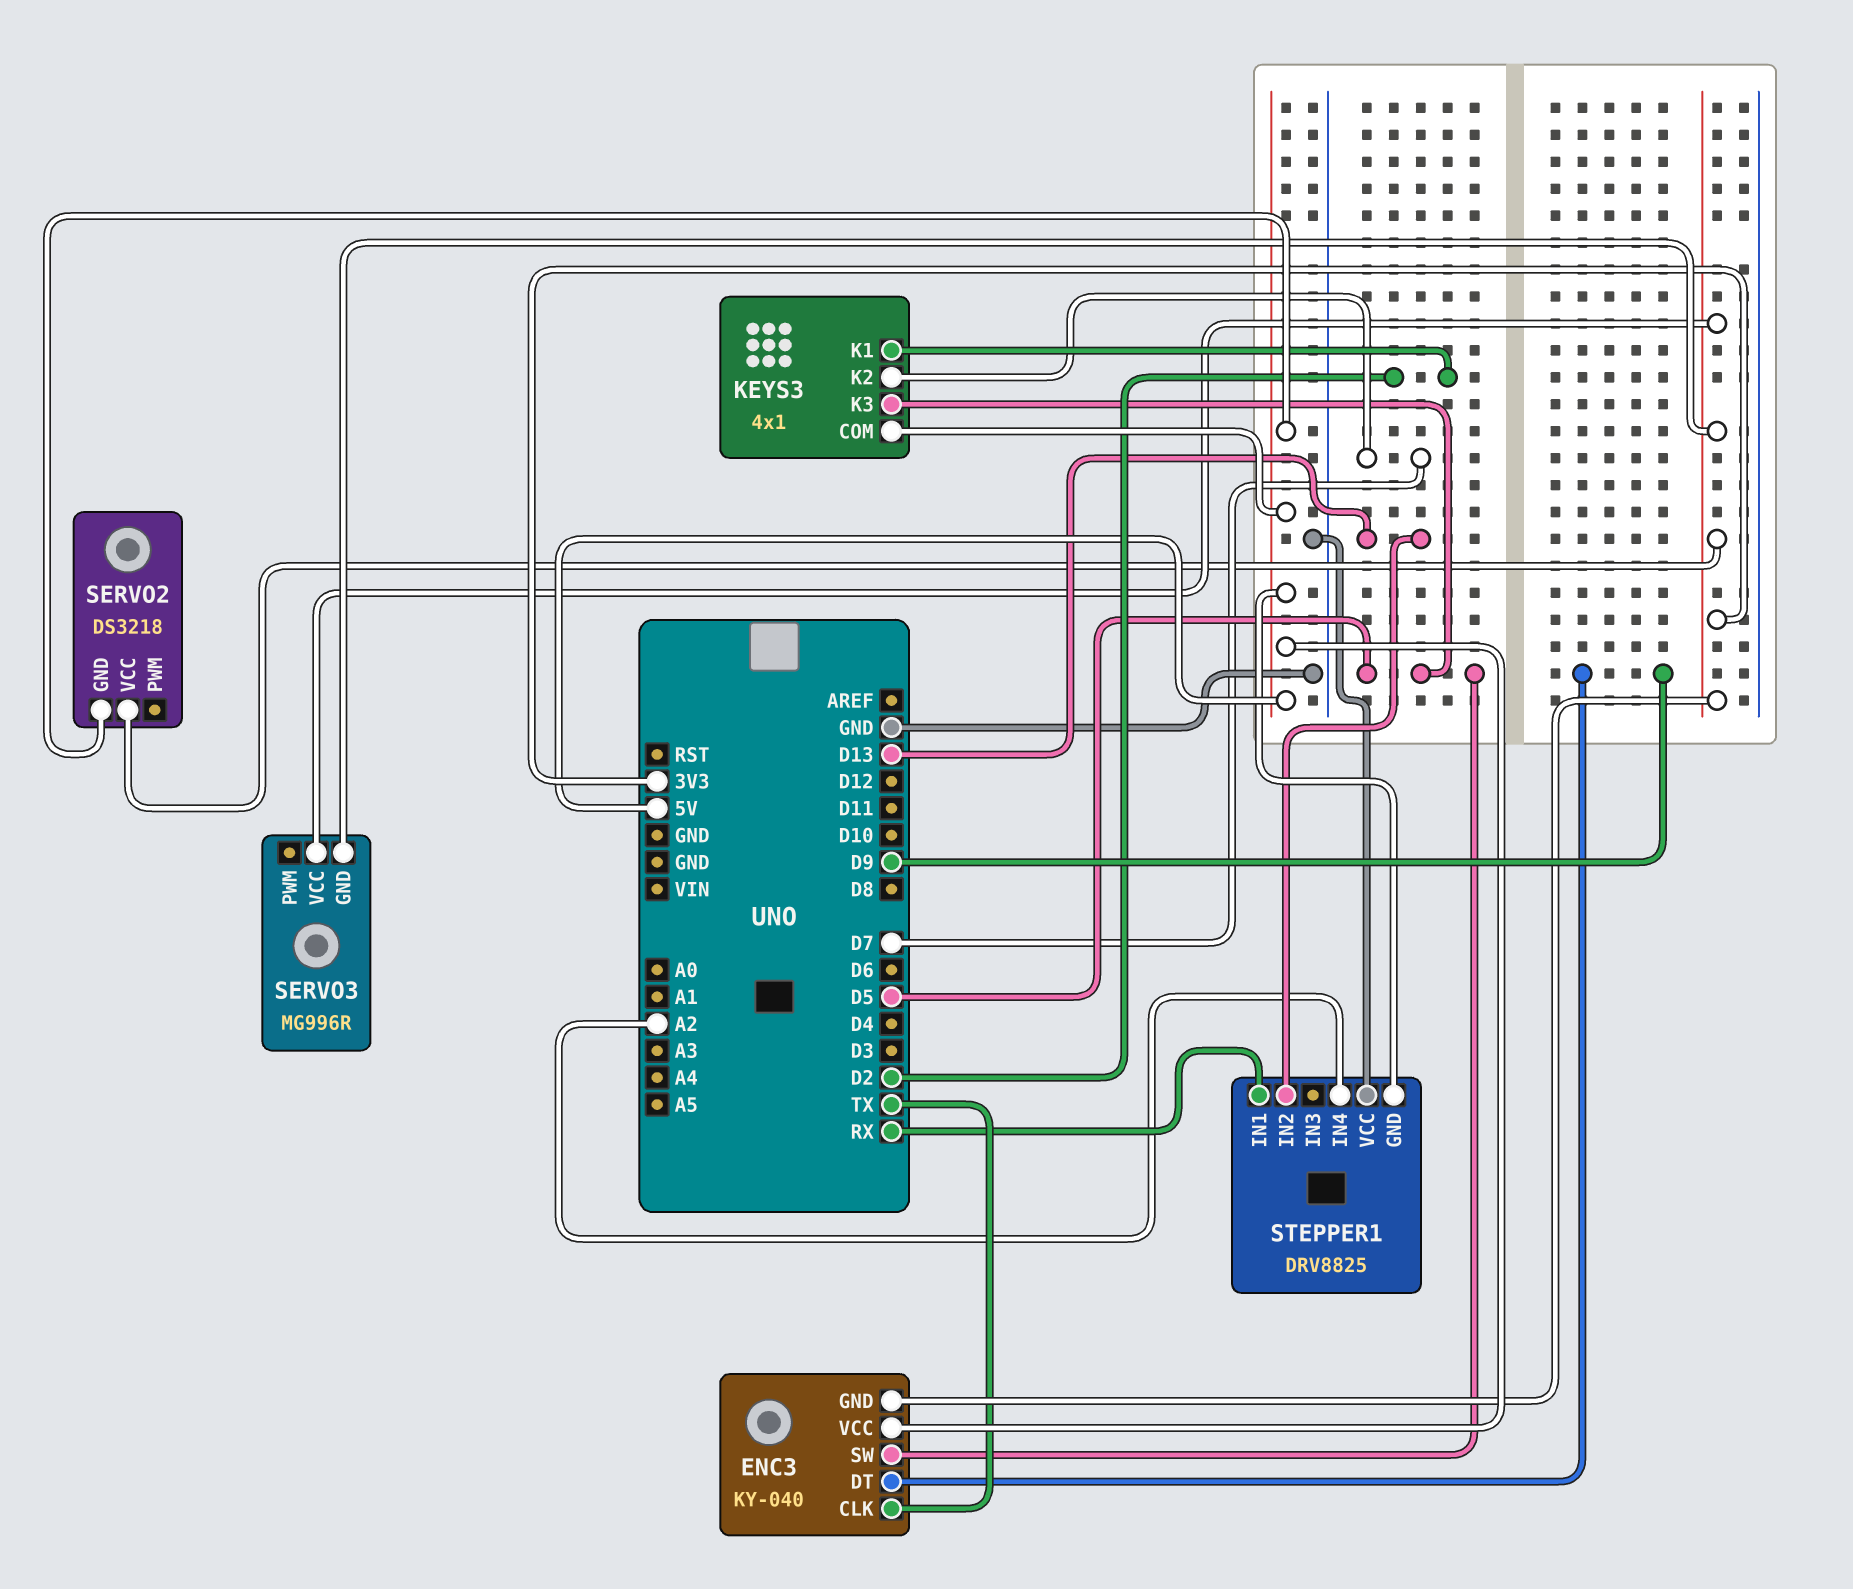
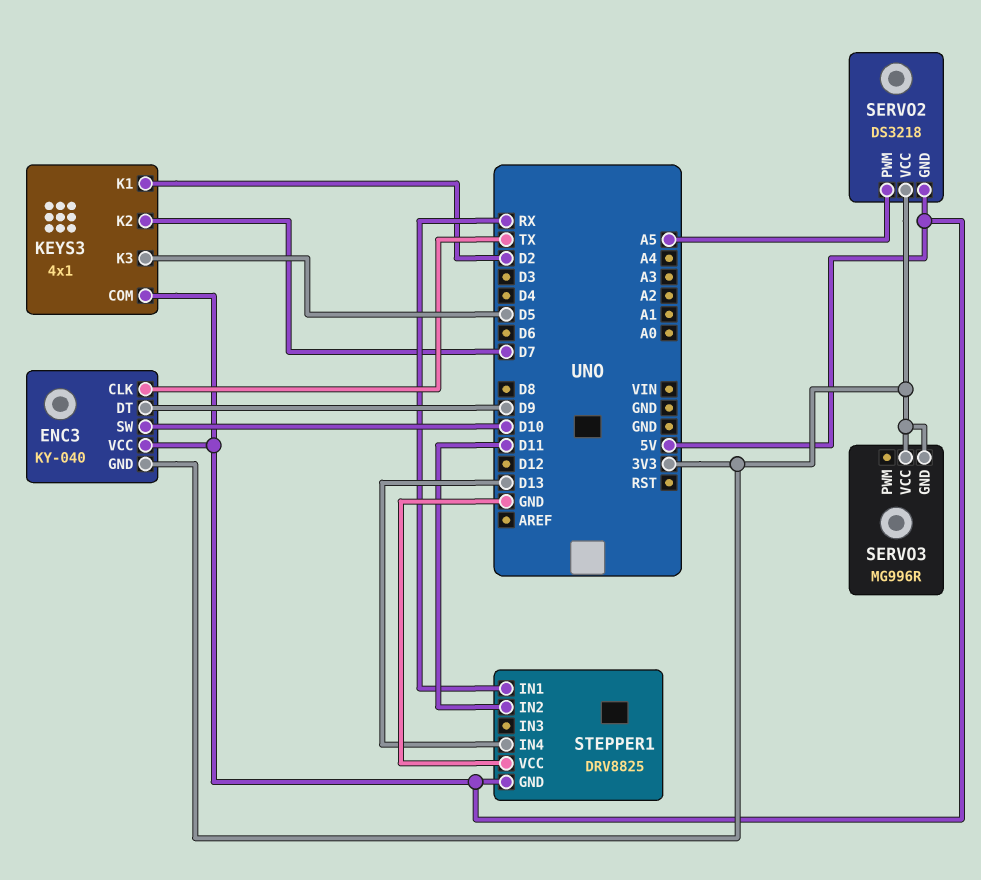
ENC3 pin SW: D5 -> D10
SERVO2 pin PWM: none -> A5
STEPPER1 pin IN2: D13 -> D11
STEPPER1 pin IN4: A2 -> D13

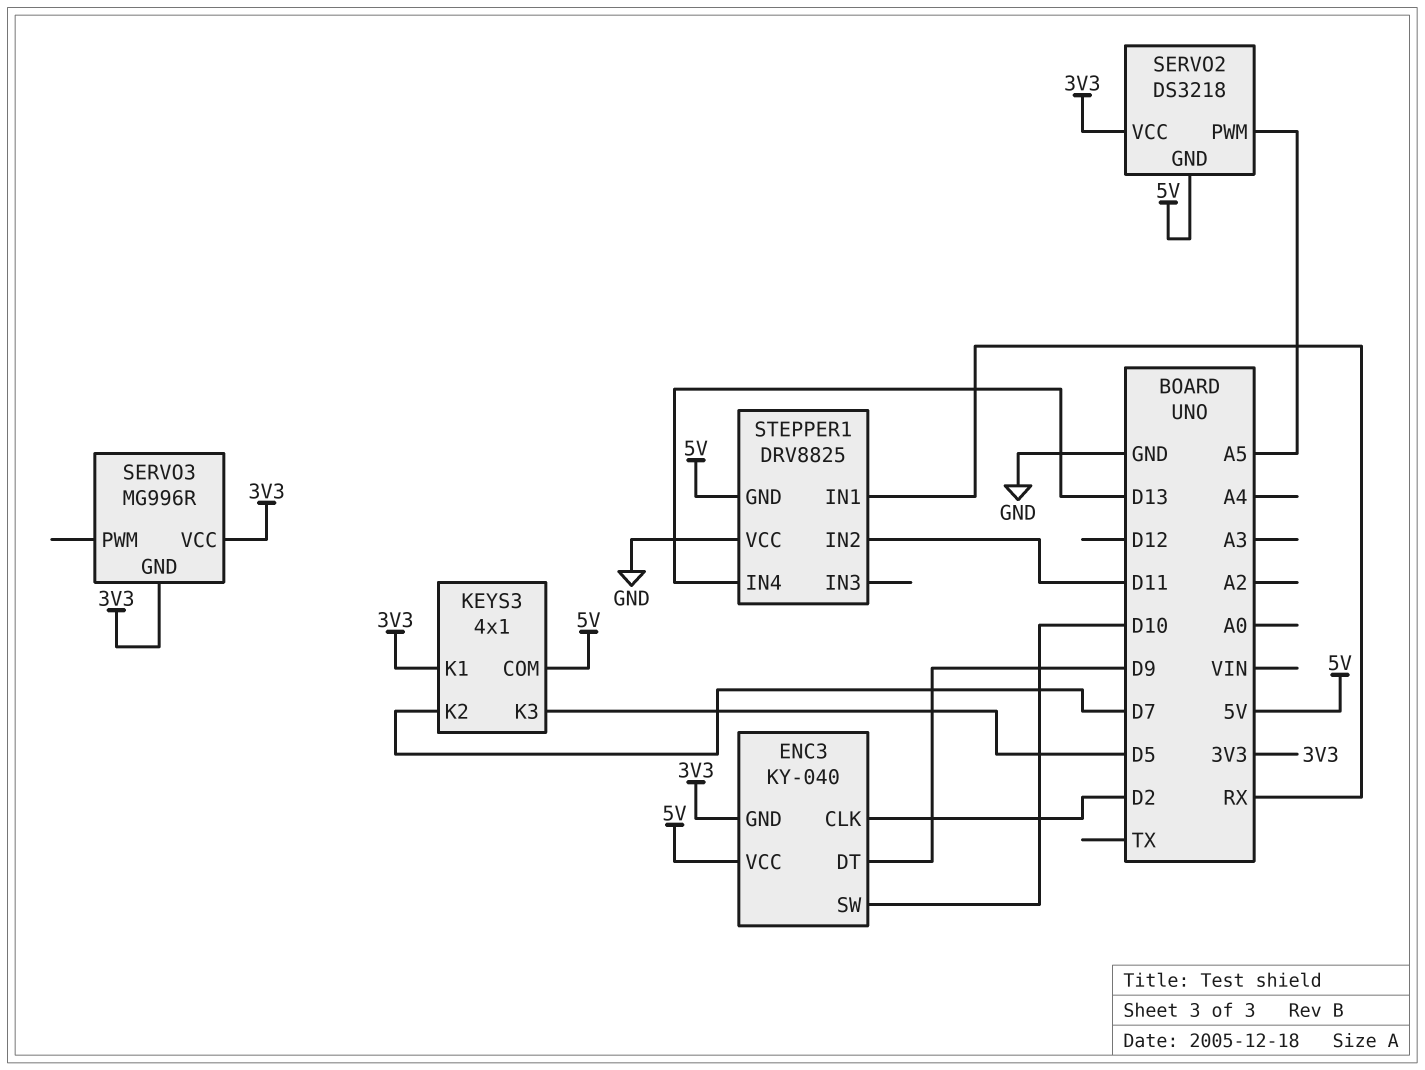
ENC3 pin CLK: TX -> D2
KEYS3 pin K1: D2 -> 3V3

